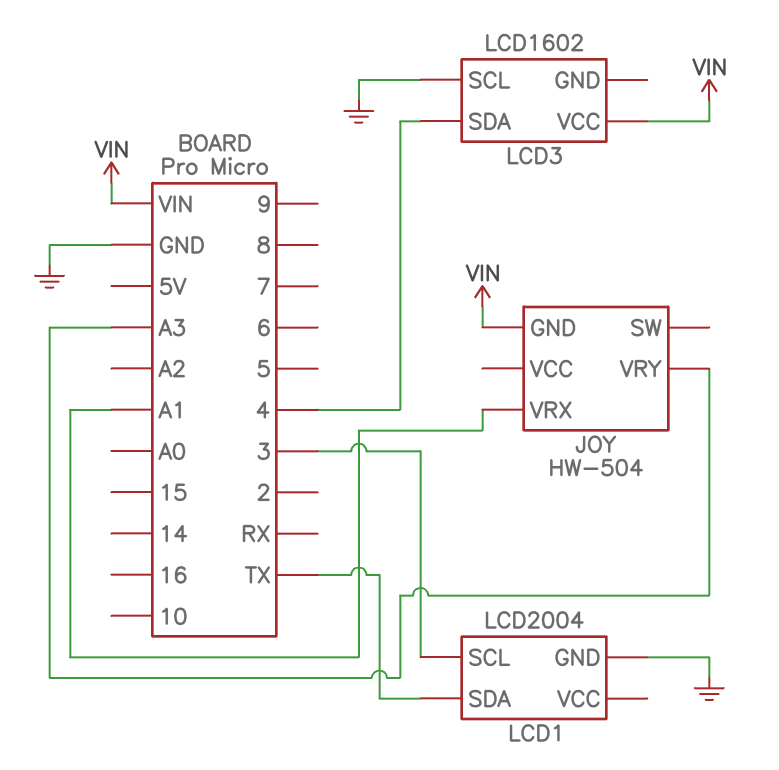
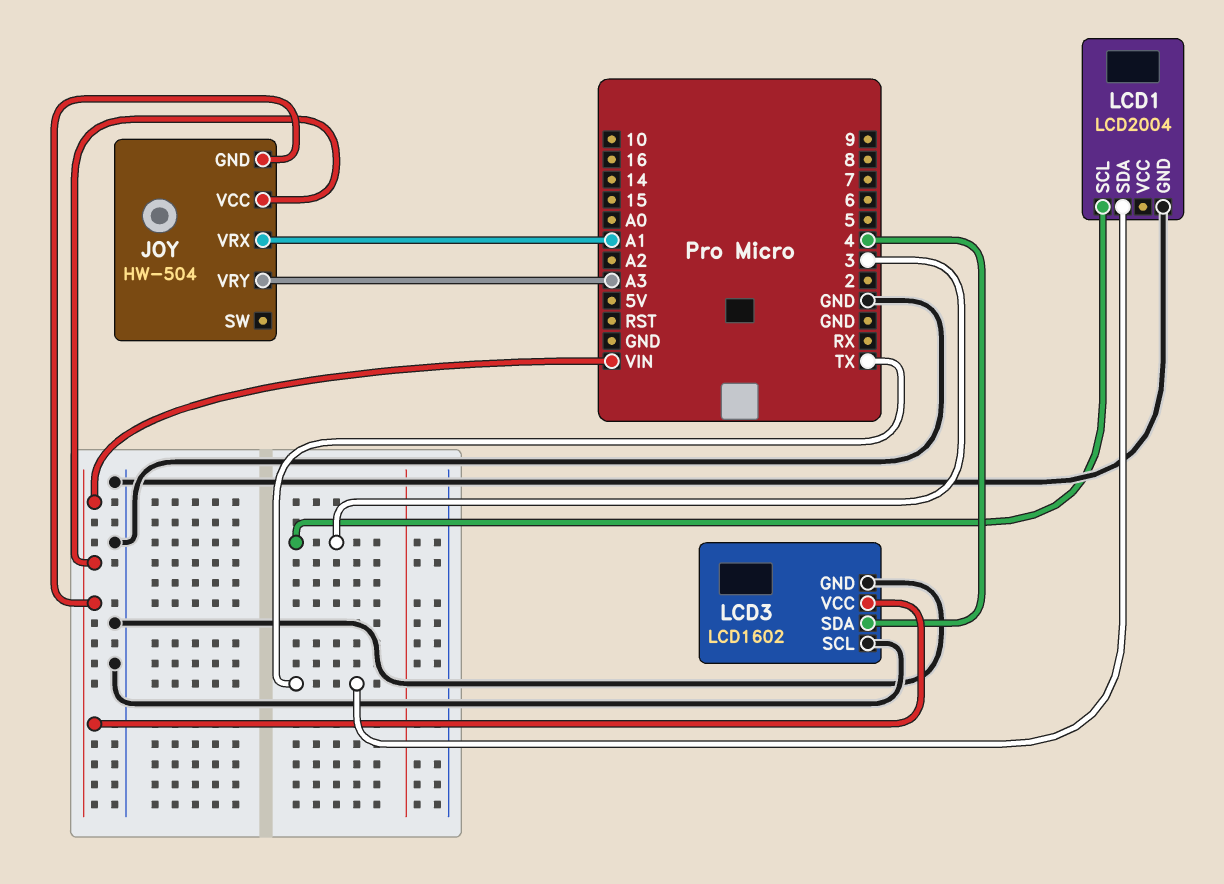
JOY pin VCC: none -> VIN
LCD3 pin GND: none -> GND

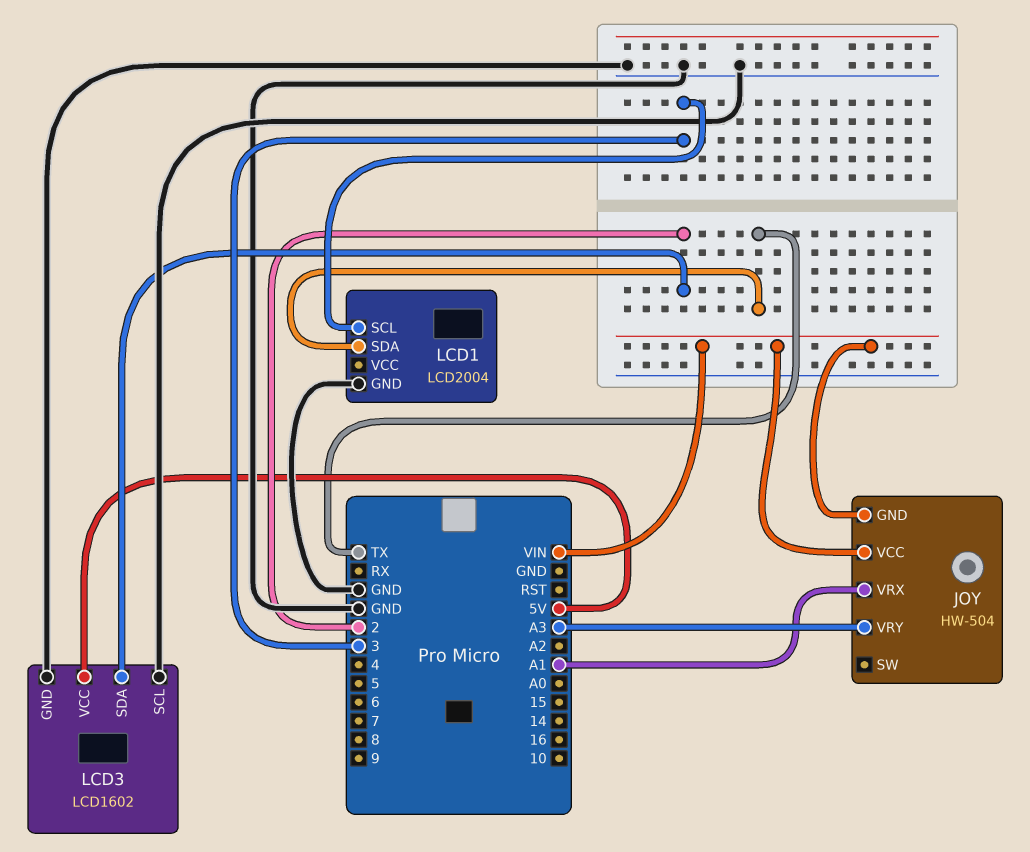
LCD3 pin SDA: 4 -> 2
LCD3 pin VCC: VIN -> 5V

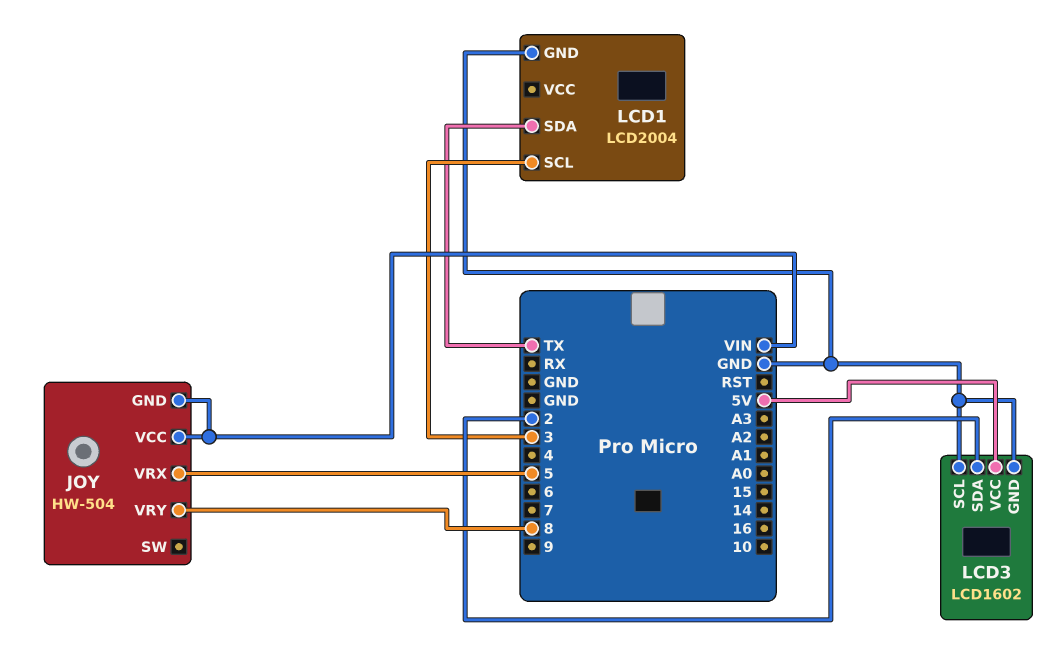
JOY pin VRX: A1 -> 5
JOY pin VRY: A3 -> 8

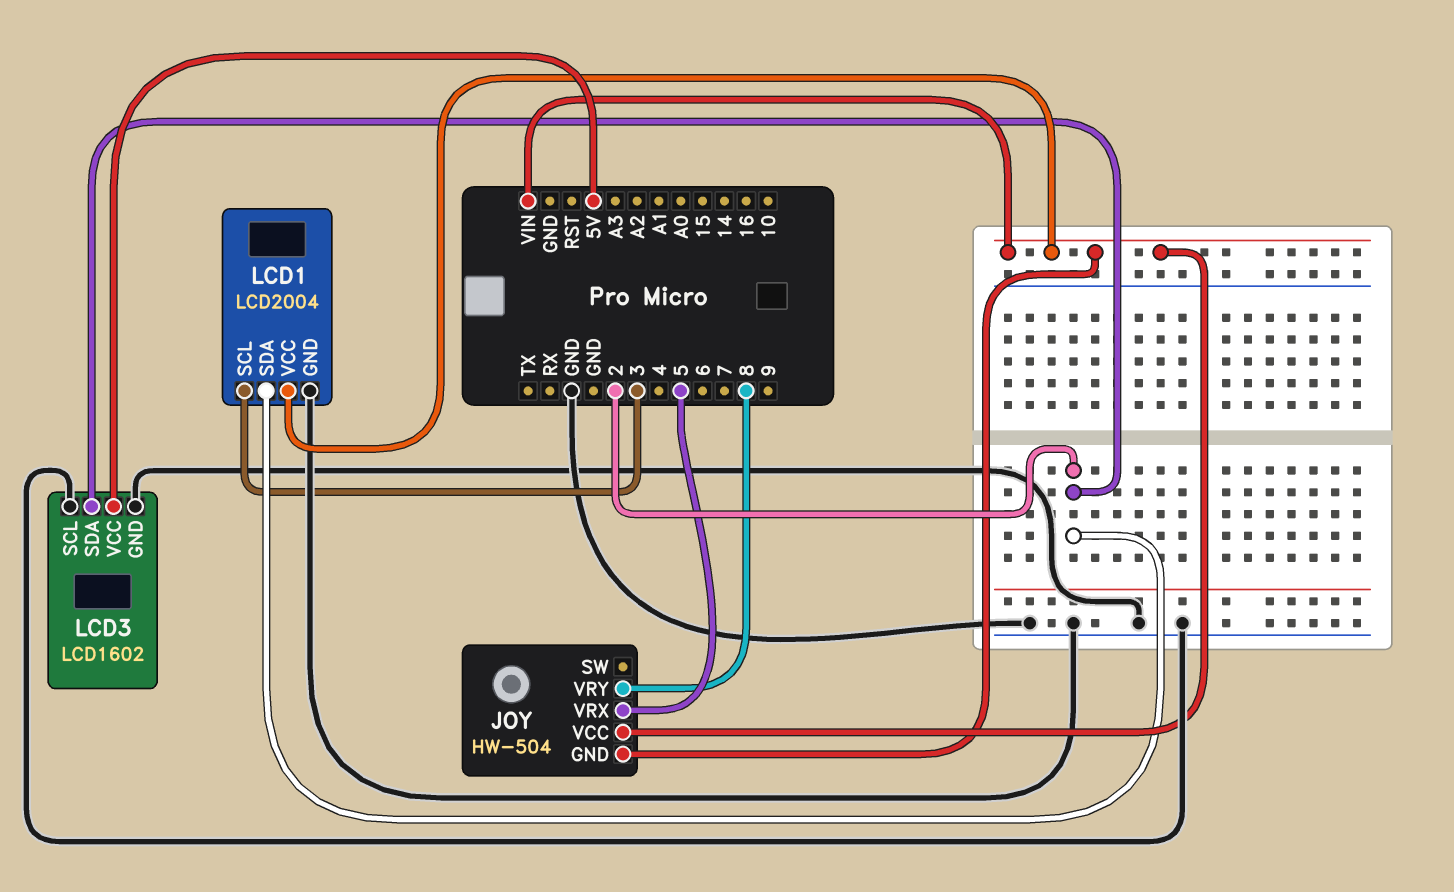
LCD1 pin SDA: TX -> 2
LCD1 pin VCC: none -> VIN

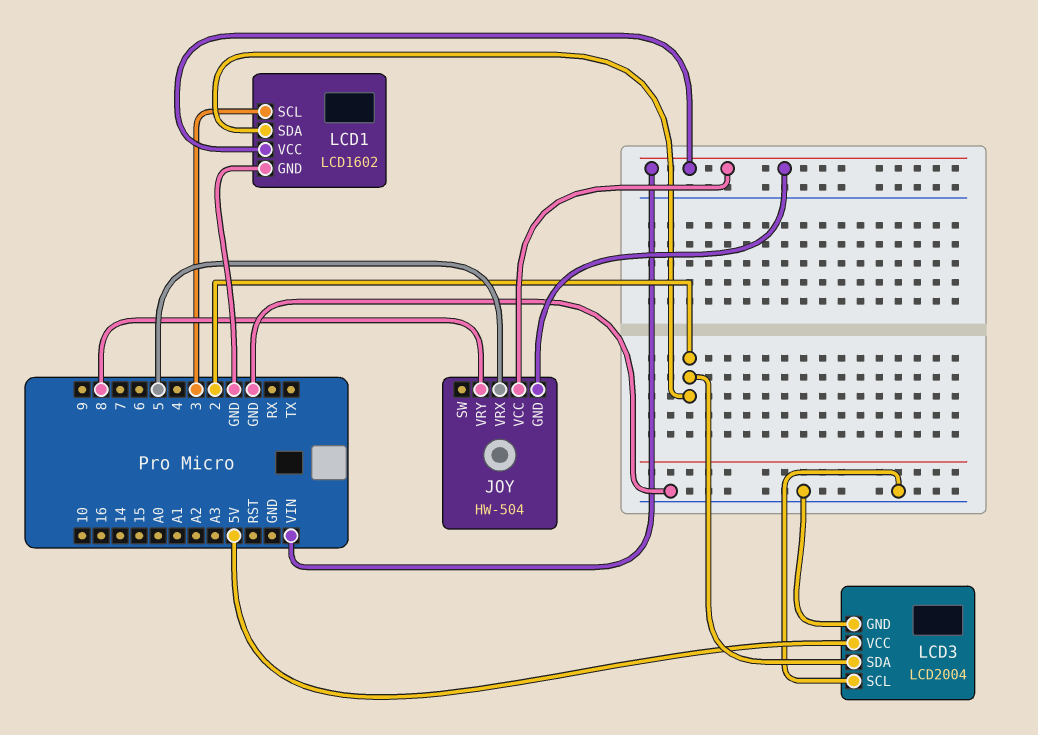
LCD1: LCD2004 -> LCD1602
LCD3: LCD1602 -> LCD2004

